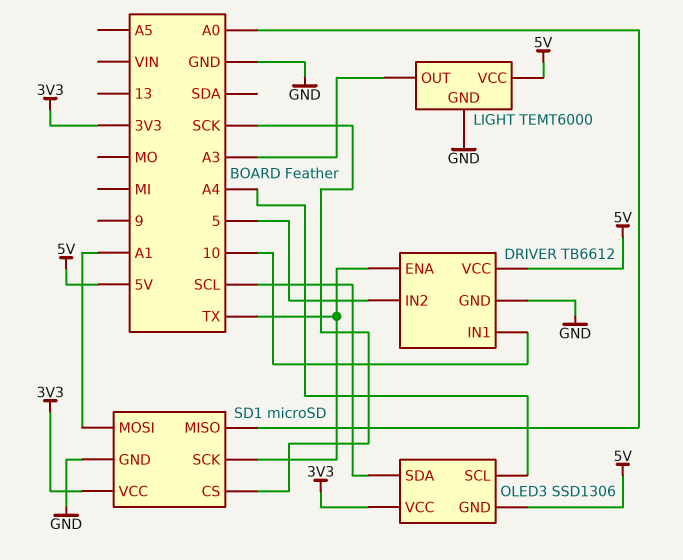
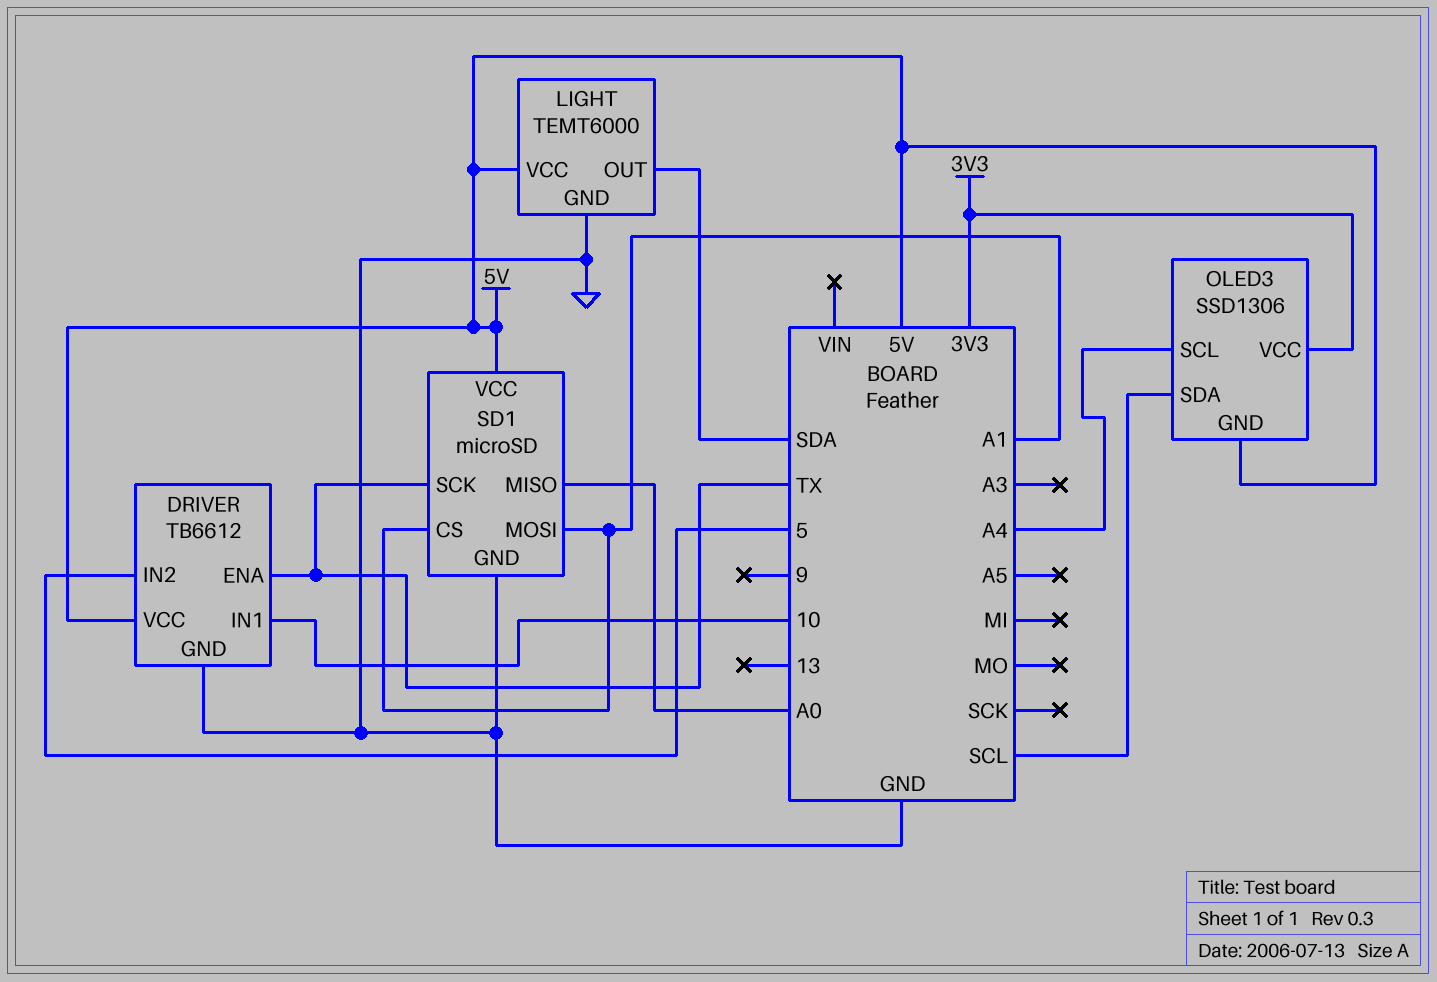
LIGHT pin OUT: A3 -> SDA
SD1 pin CS: SCK -> A1
SD1 pin VCC: 3V3 -> 5V

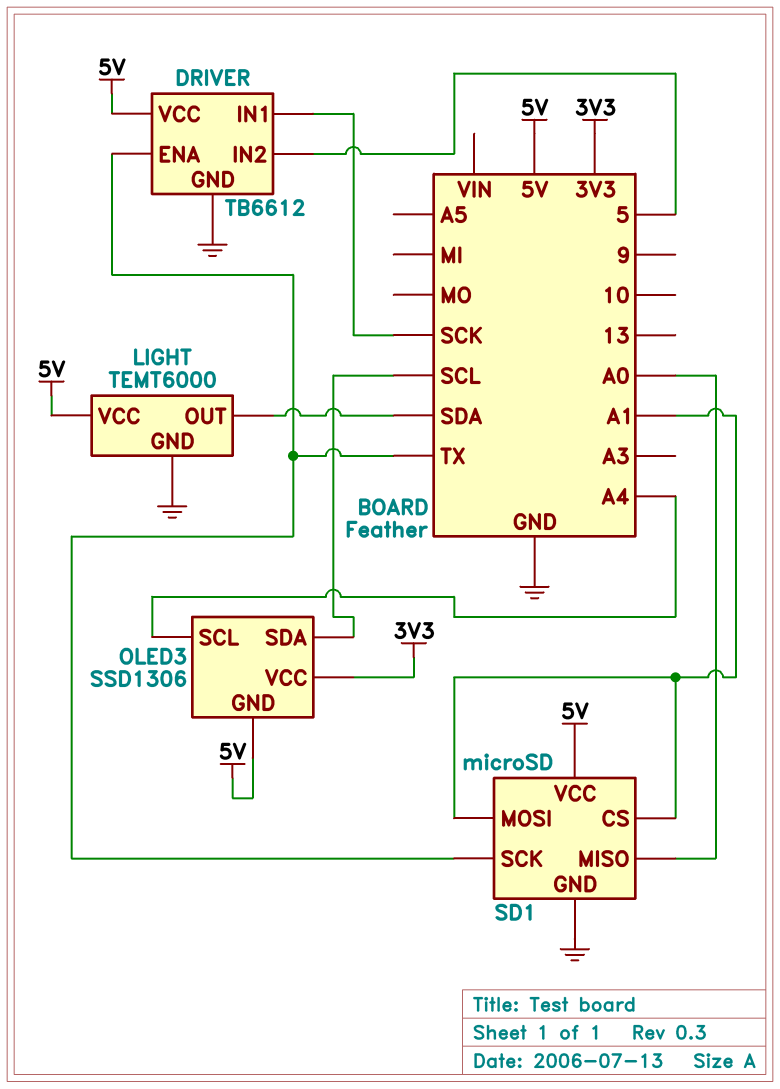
DRIVER pin IN1: 10 -> SCK

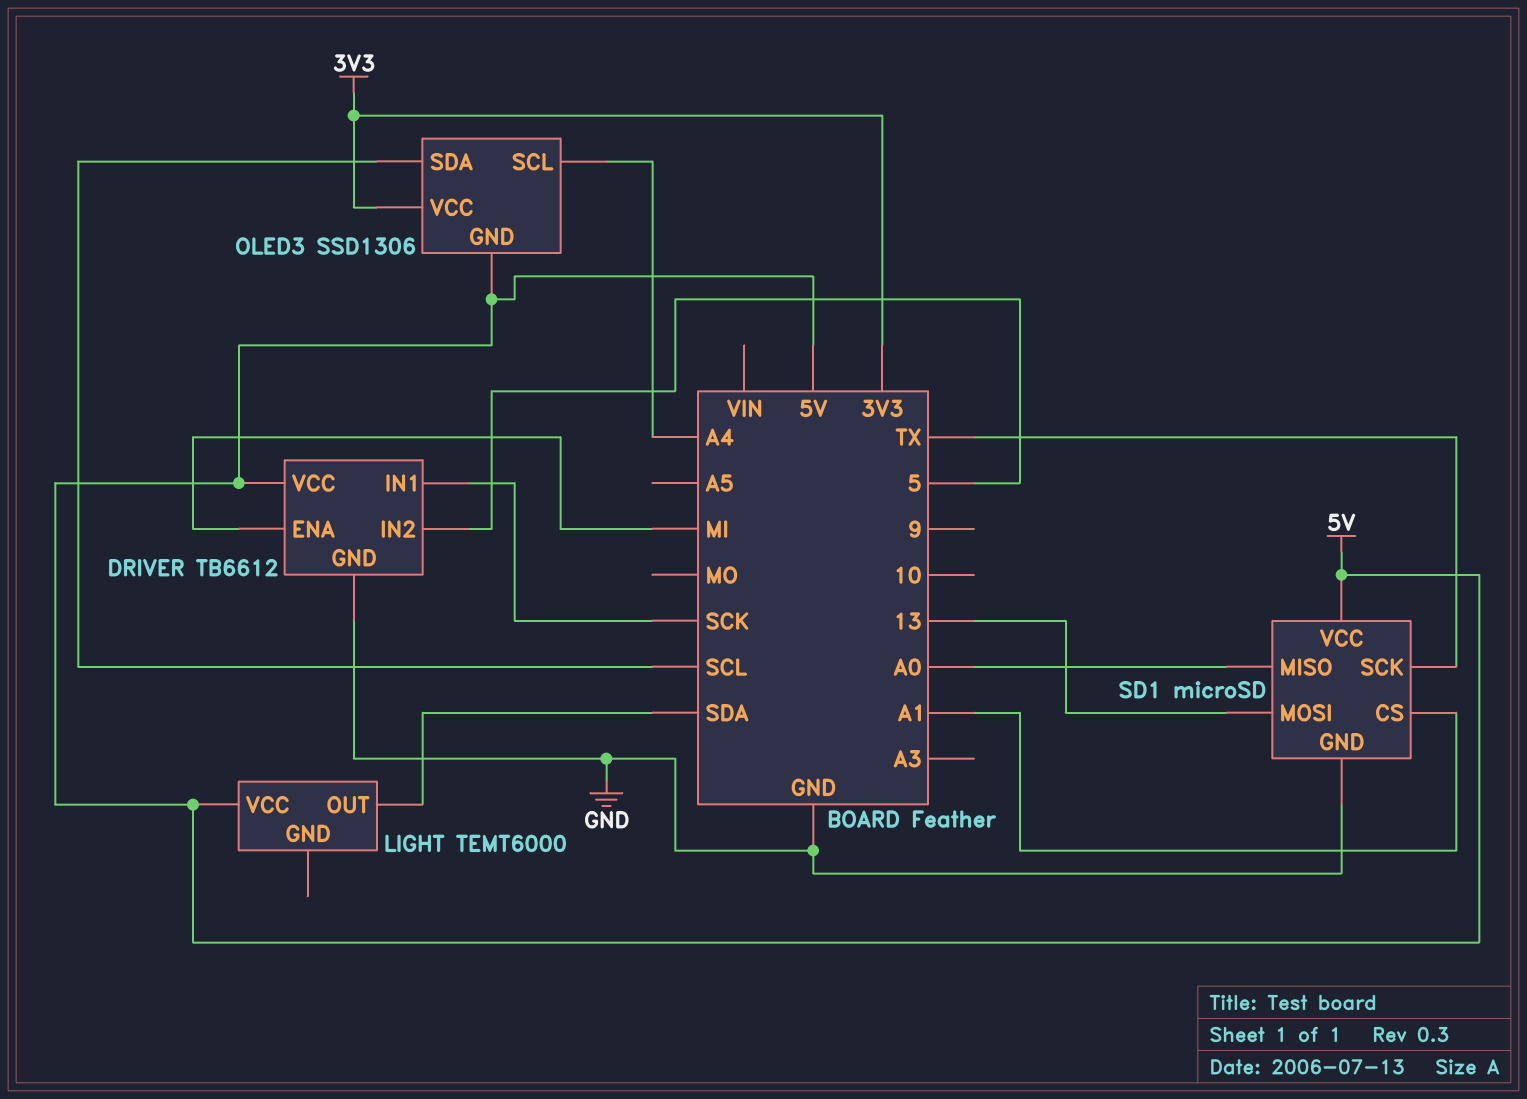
DRIVER pin ENA: TX -> MI
LIGHT pin GND: GND -> none
SD1 pin MOSI: A1 -> 13

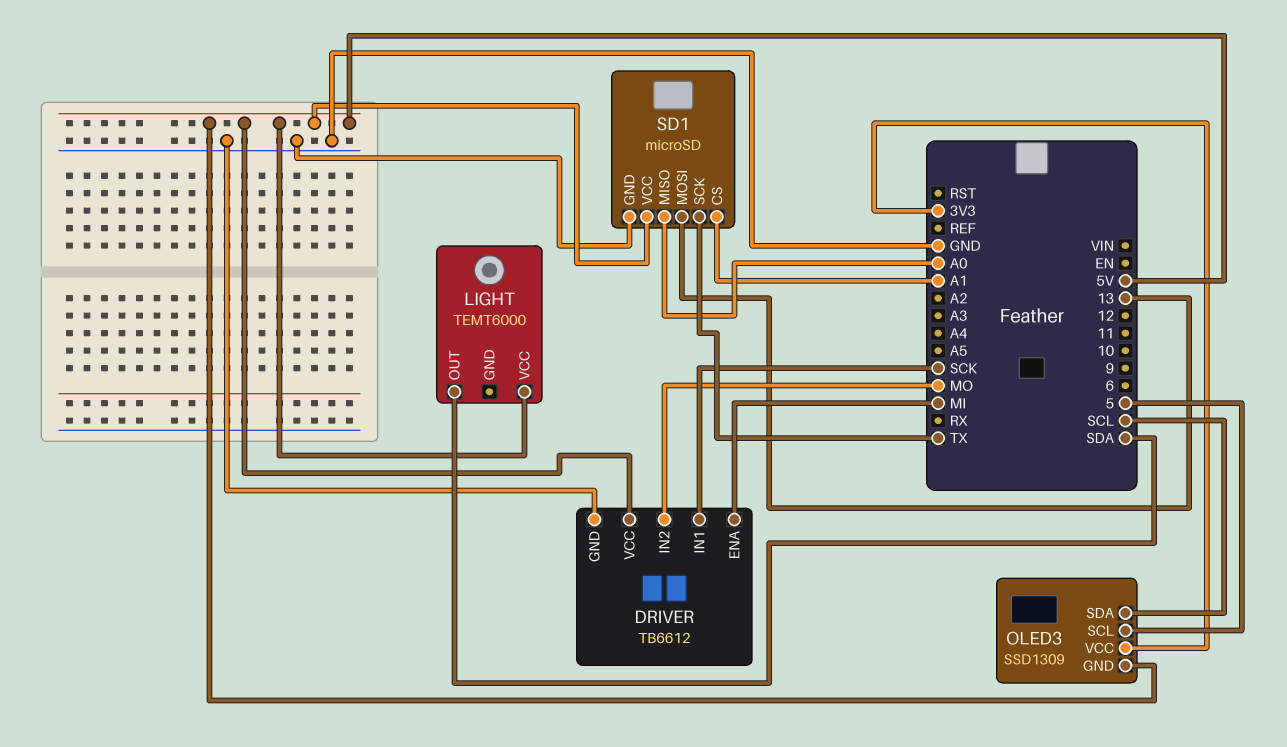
DRIVER pin IN2: 5 -> MO
OLED3: SSD1306 -> SSD1309
OLED3 pin SCL: A4 -> 5

